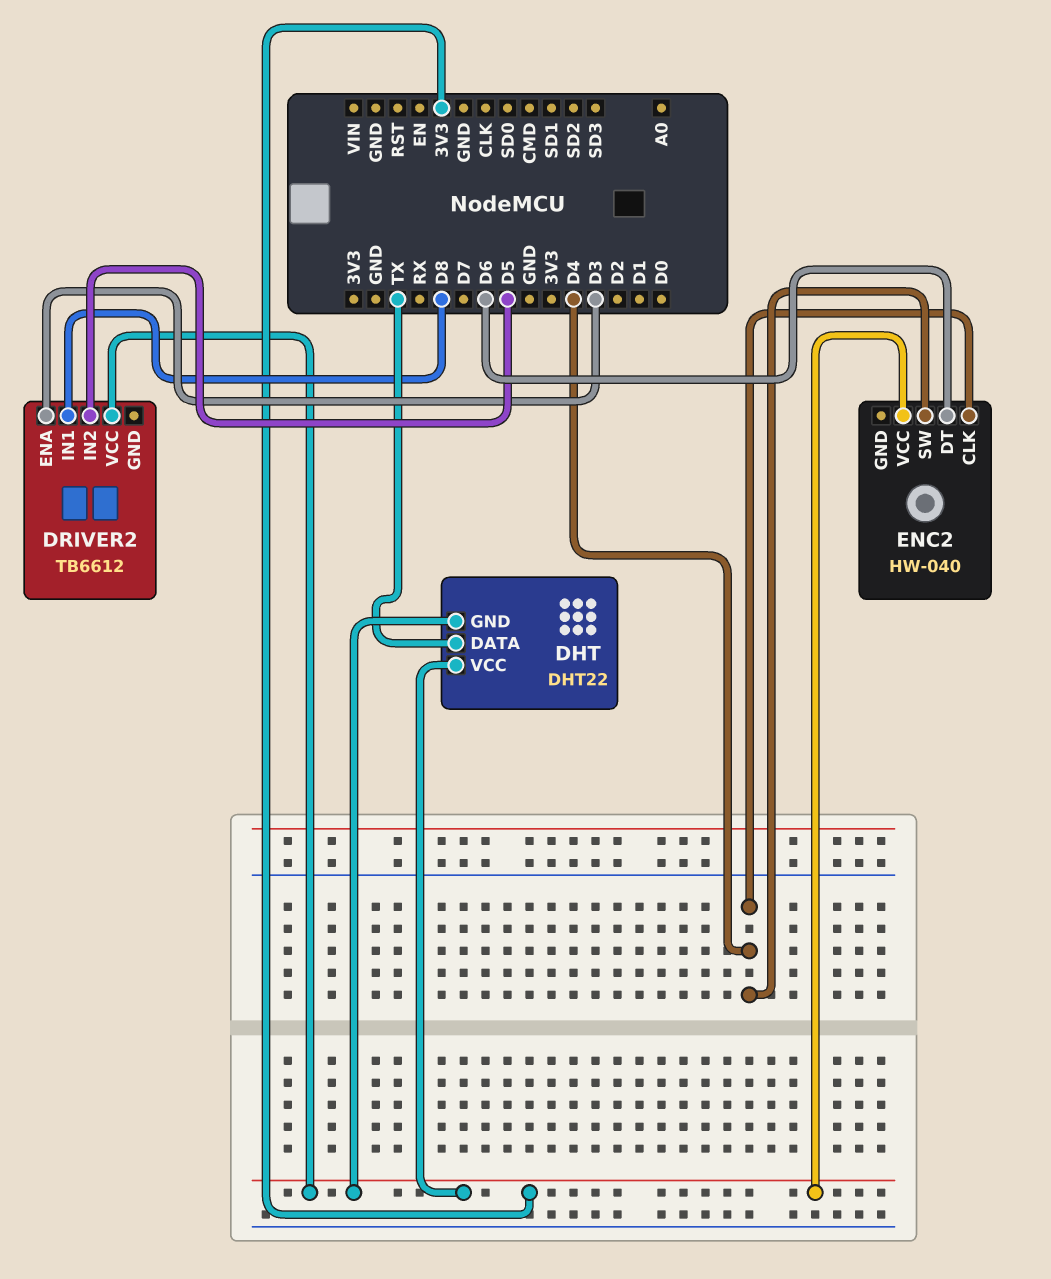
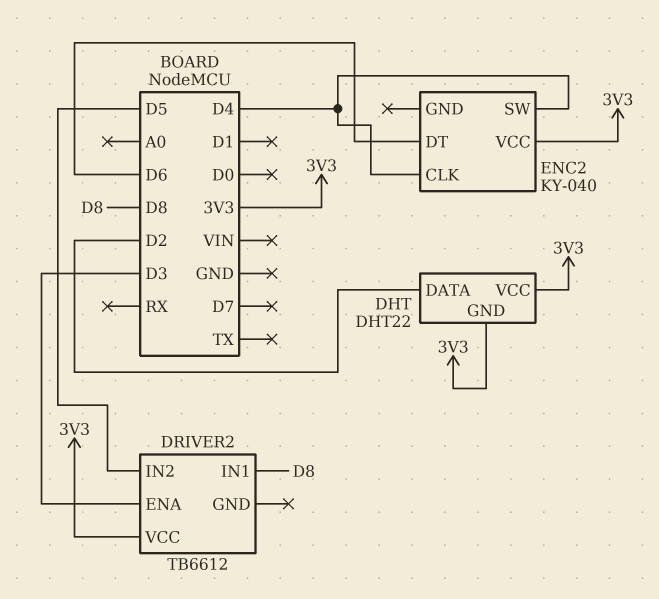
DHT pin DATA: TX -> D2
ENC2: HW-040 -> KY-040

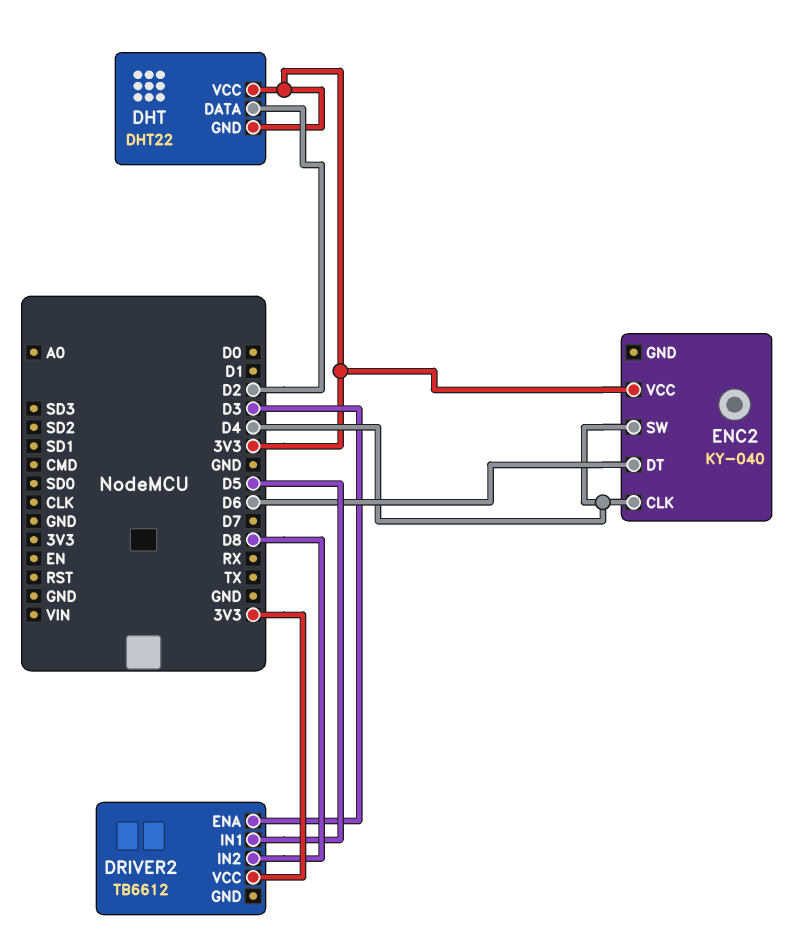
DRIVER2 pin IN1: D8 -> D5
DRIVER2 pin IN2: D5 -> D8

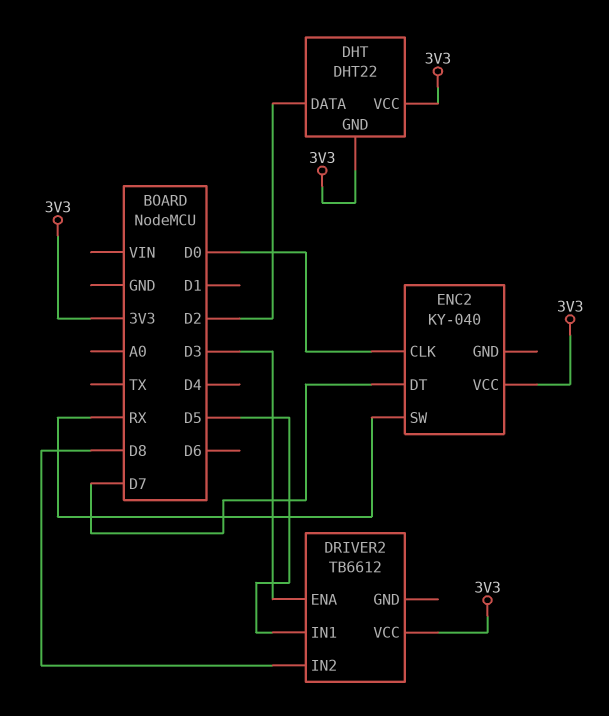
ENC2 pin CLK: D4 -> D0
ENC2 pin DT: D6 -> D7
ENC2 pin SW: D4 -> RX

